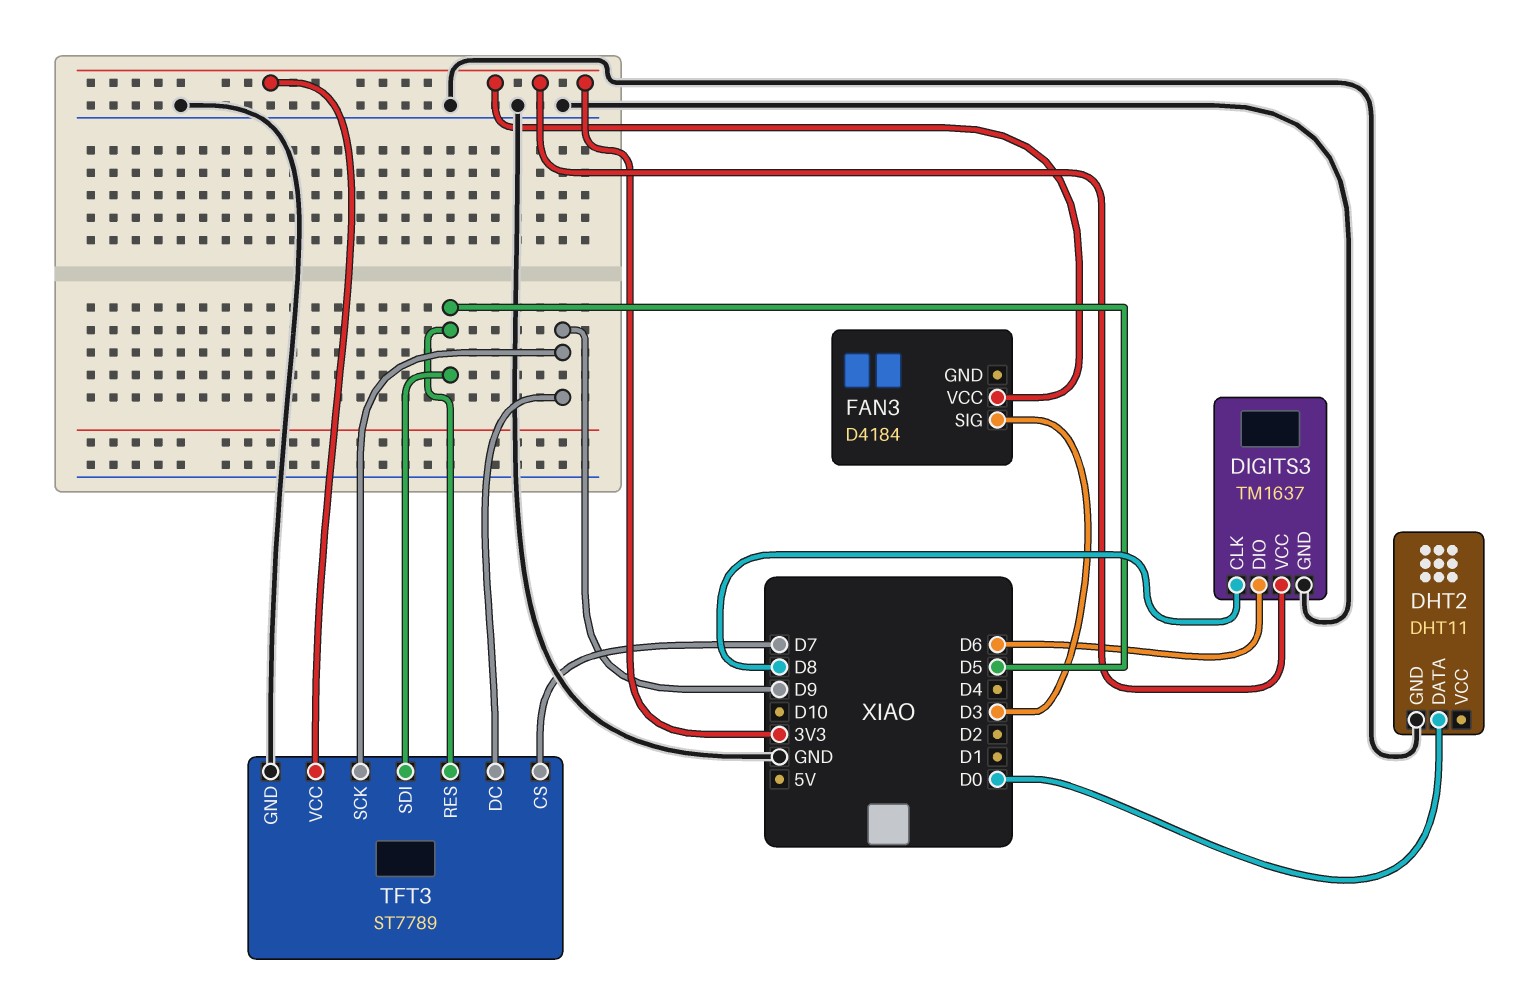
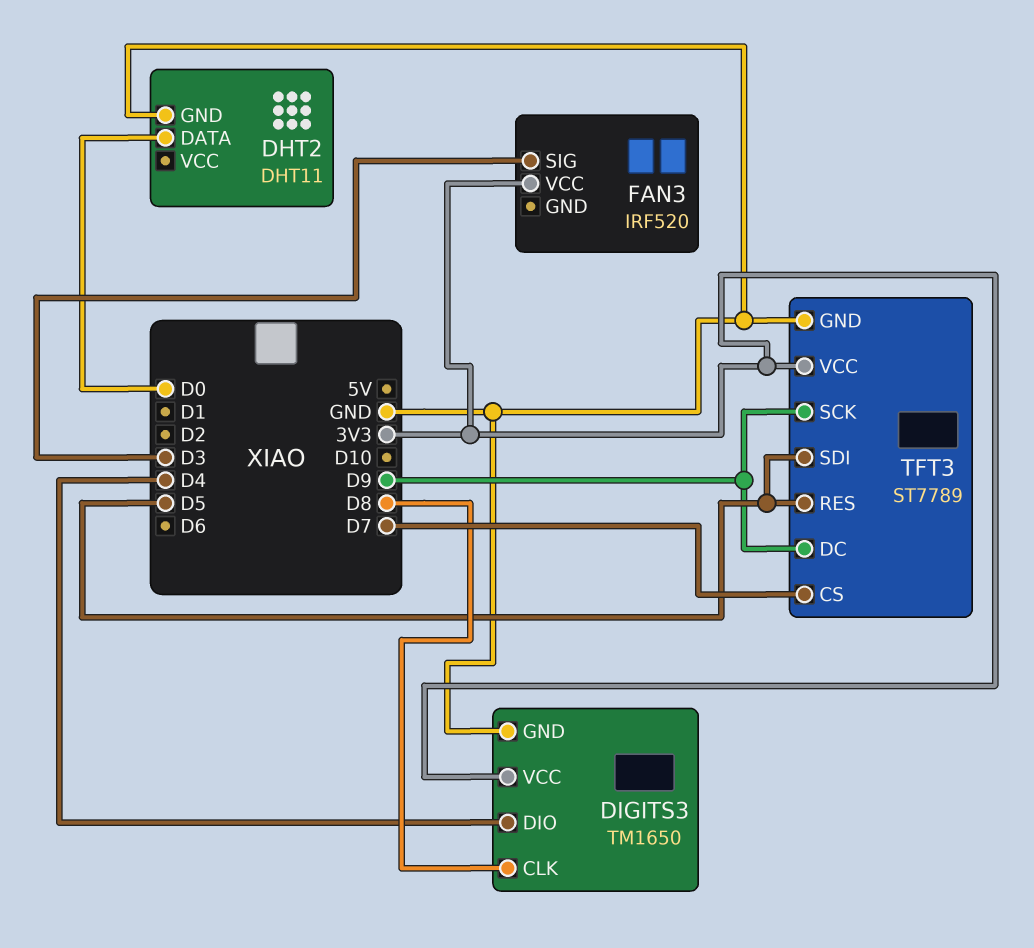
DIGITS3: TM1637 -> TM1650
DIGITS3 pin DIO: D6 -> D4
FAN3: D4184 -> IRF520

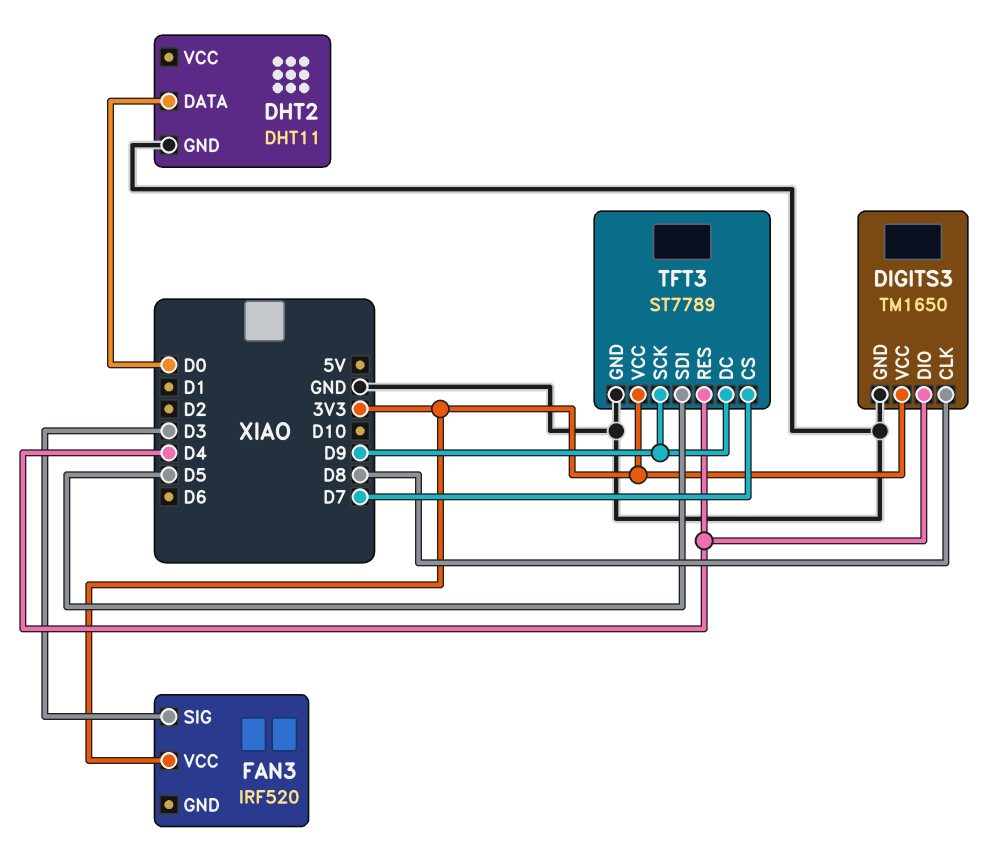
TFT3 pin RES: D5 -> D4

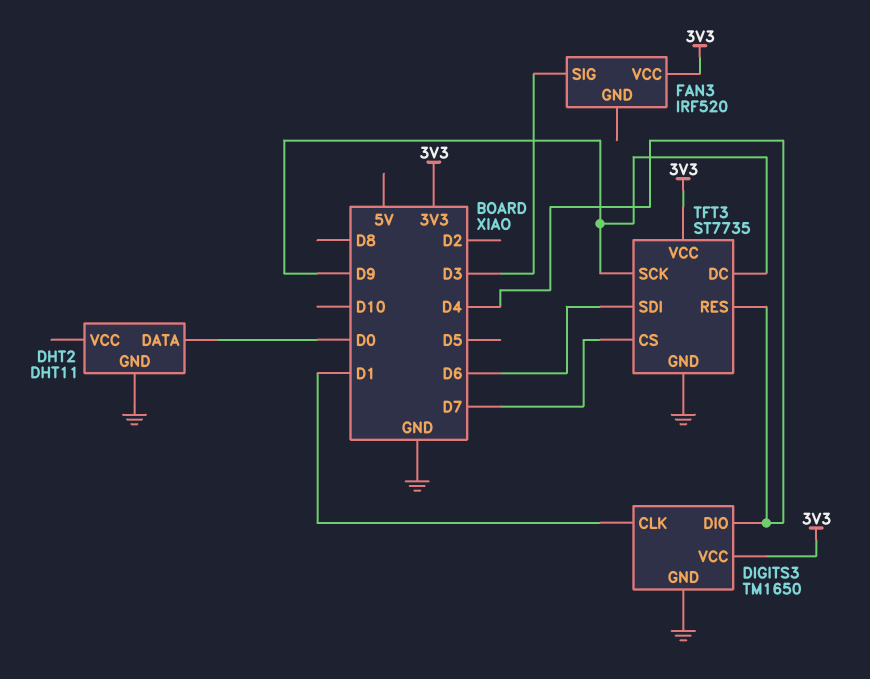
DIGITS3 pin CLK: D8 -> D1
TFT3: ST7789 -> ST7735
TFT3 pin SDI: D5 -> D6

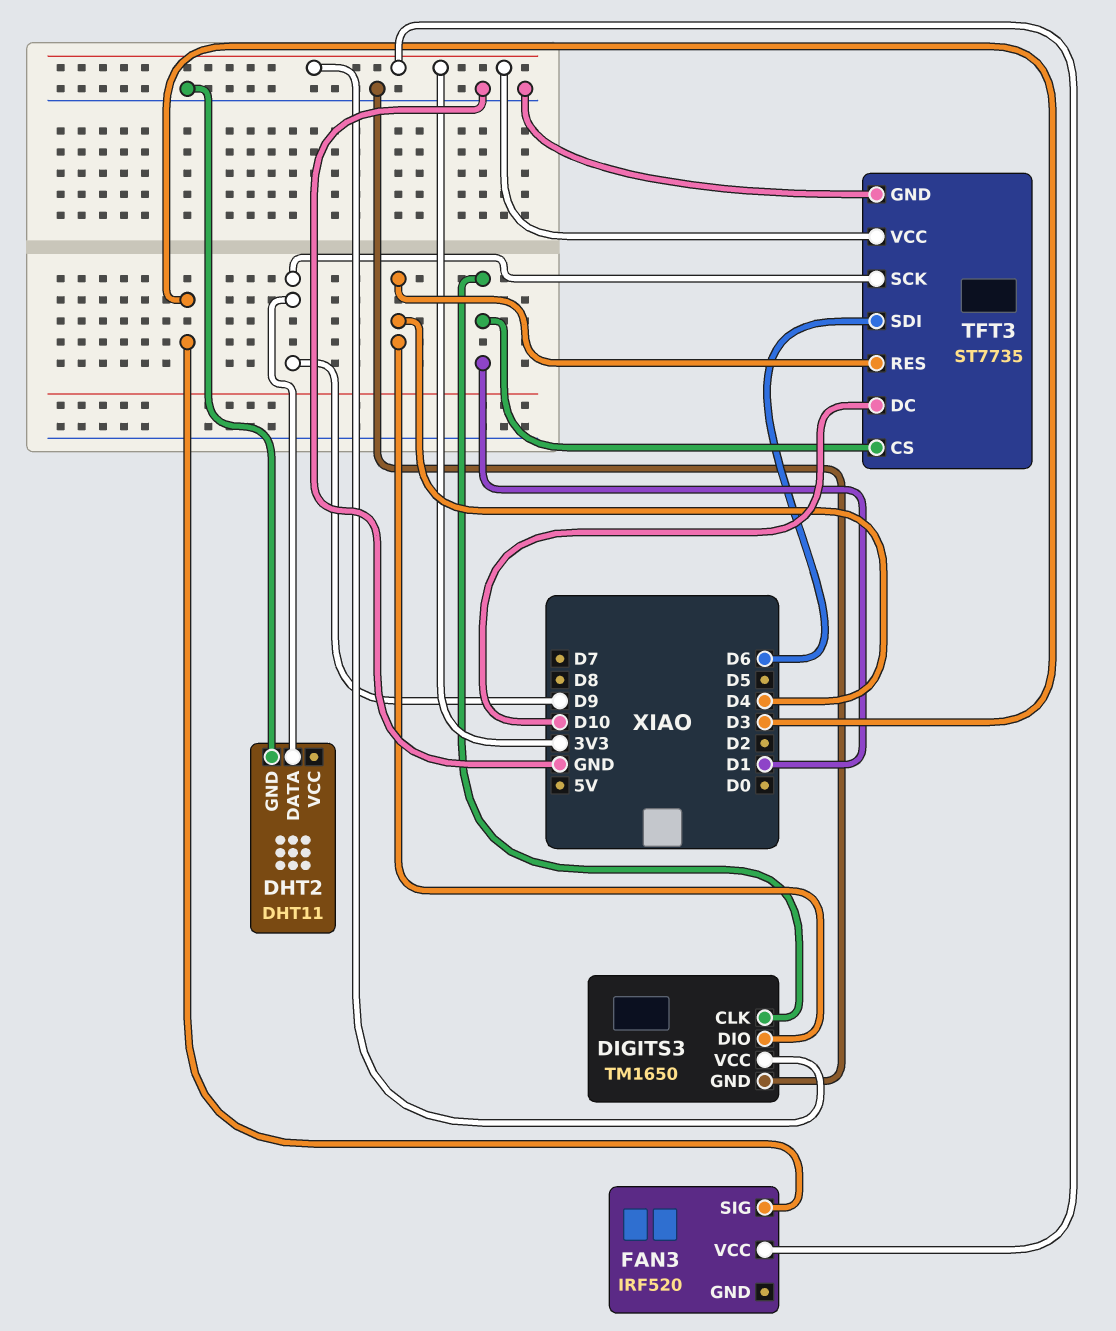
DHT2 pin DATA: D0 -> D9
TFT3 pin CS: D7 -> D1
TFT3 pin DC: D9 -> D10

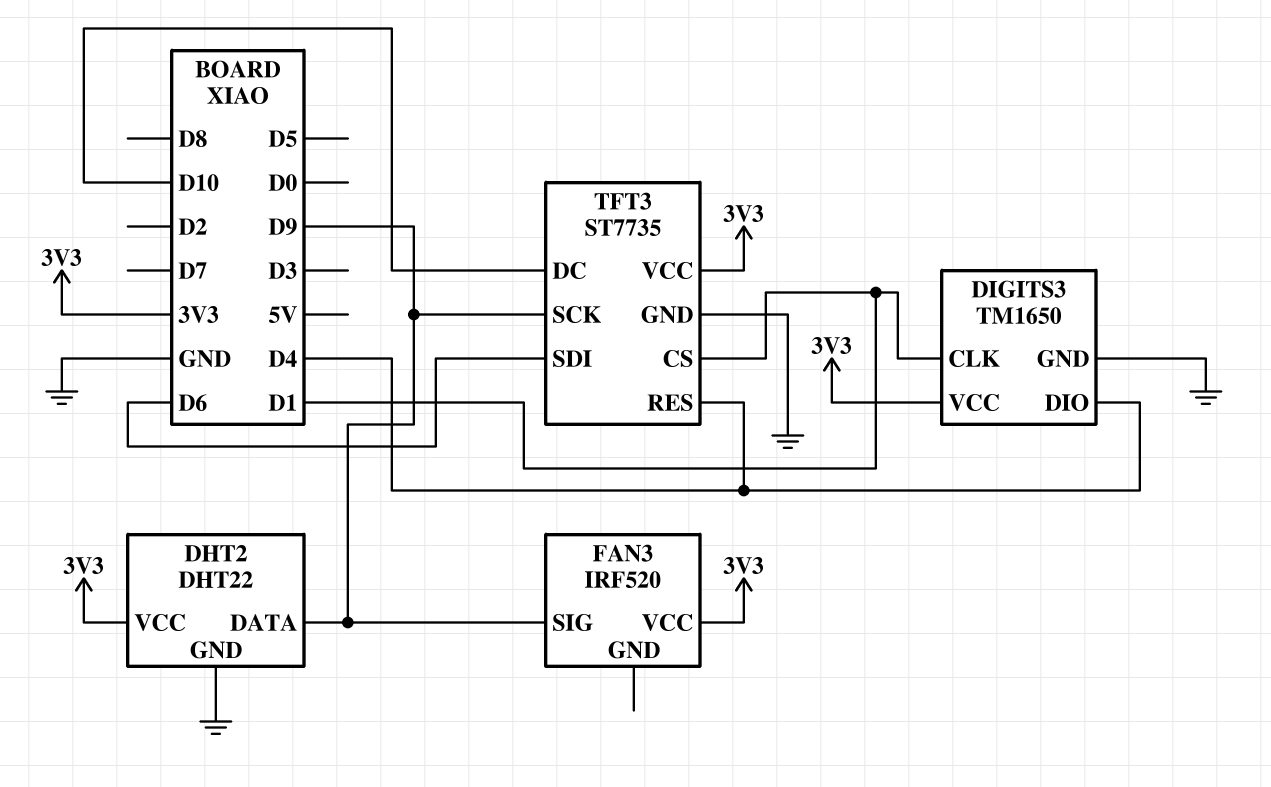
DHT2: DHT11 -> DHT22
DHT2 pin VCC: none -> 3V3
FAN3 pin SIG: D3 -> D9

